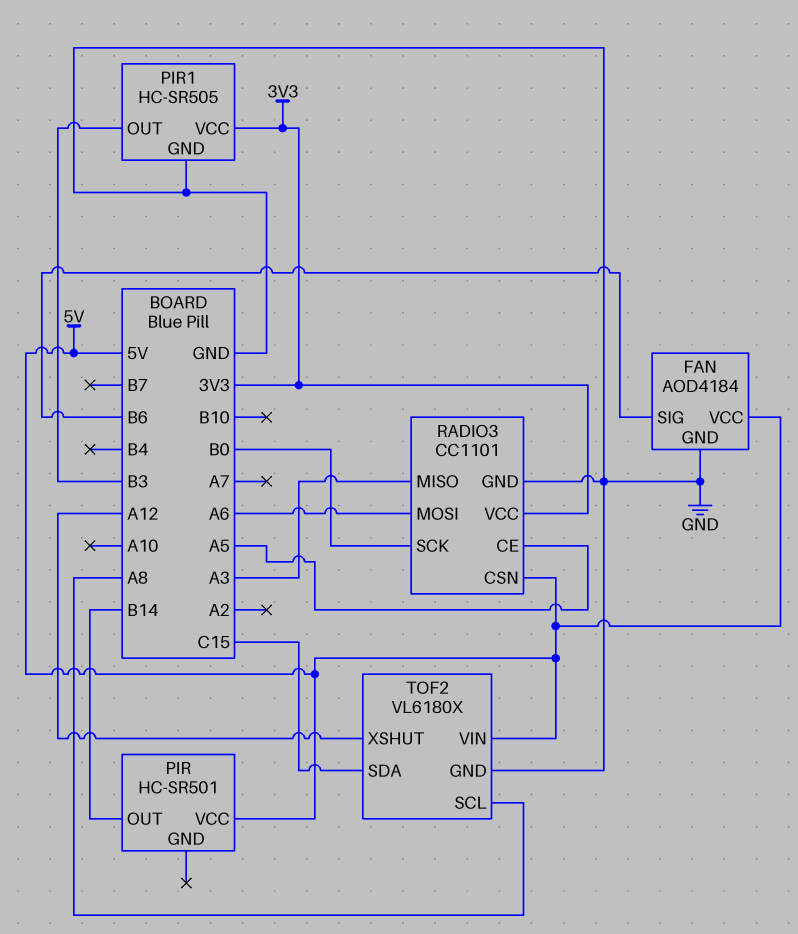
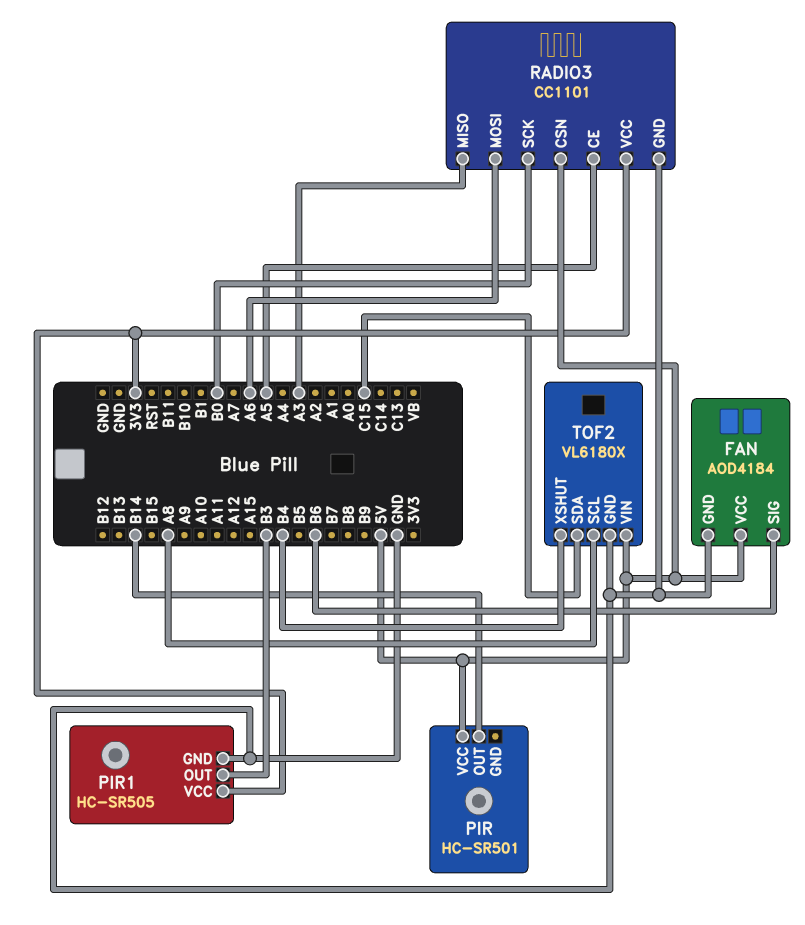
TOF2 pin XSHUT: A12 -> B4

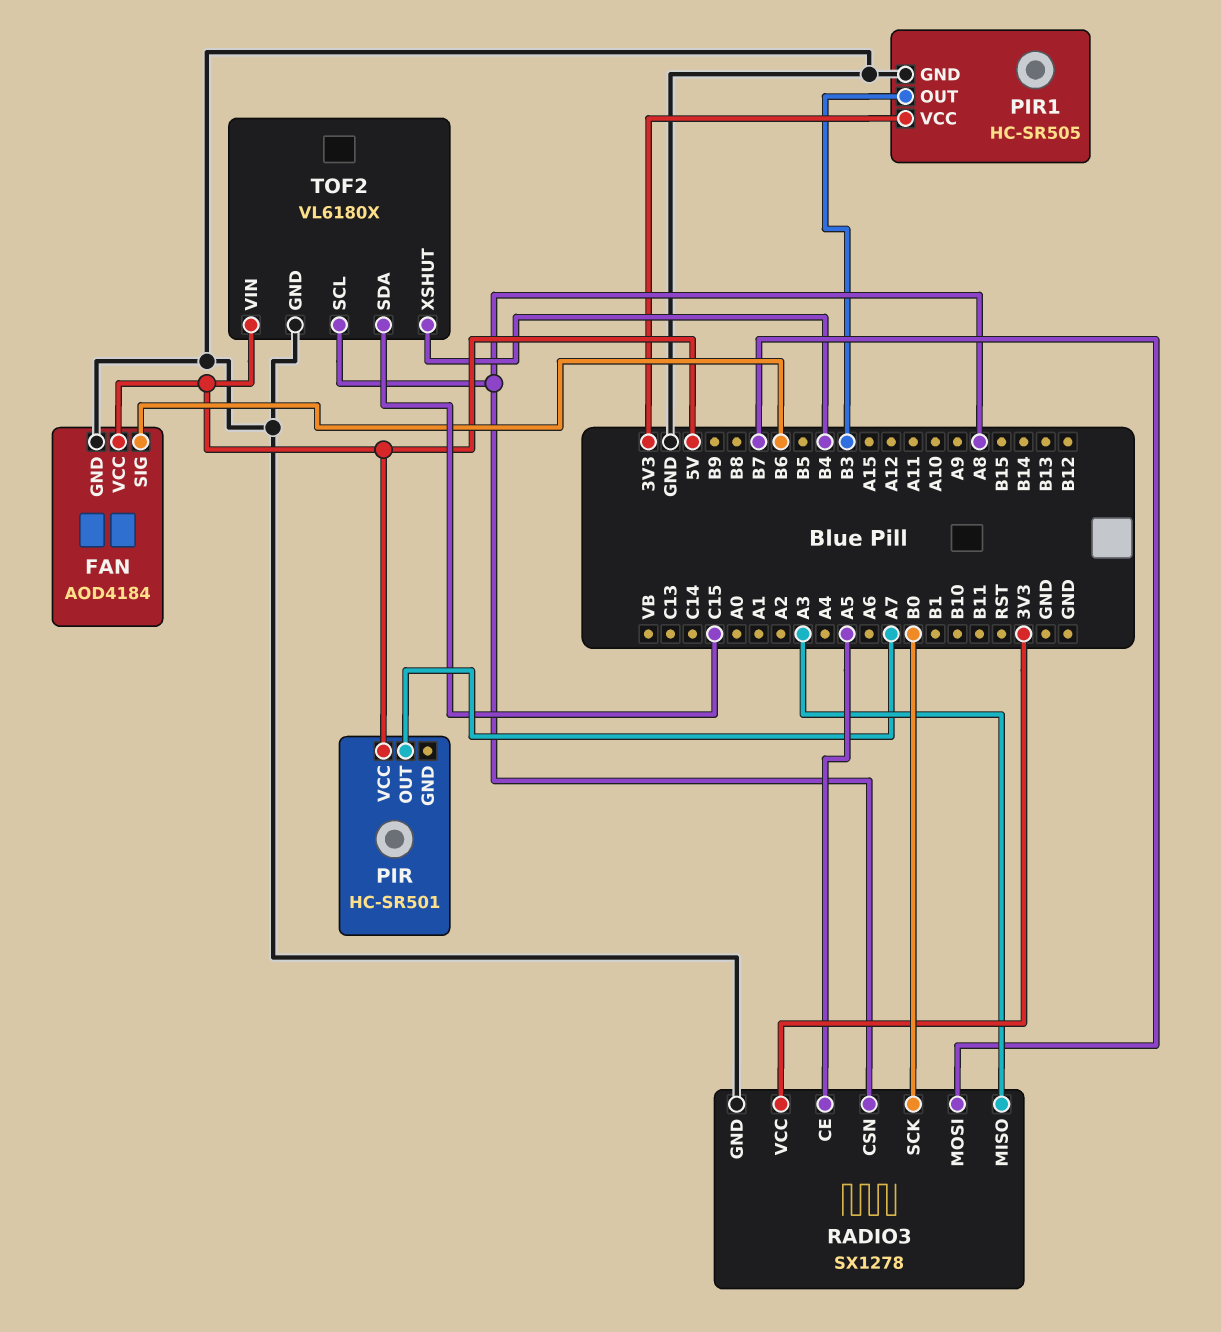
PIR pin OUT: B14 -> A7
RADIO3: CC1101 -> SX1278
RADIO3 pin CSN: 5V -> A8
RADIO3 pin MOSI: A6 -> B7

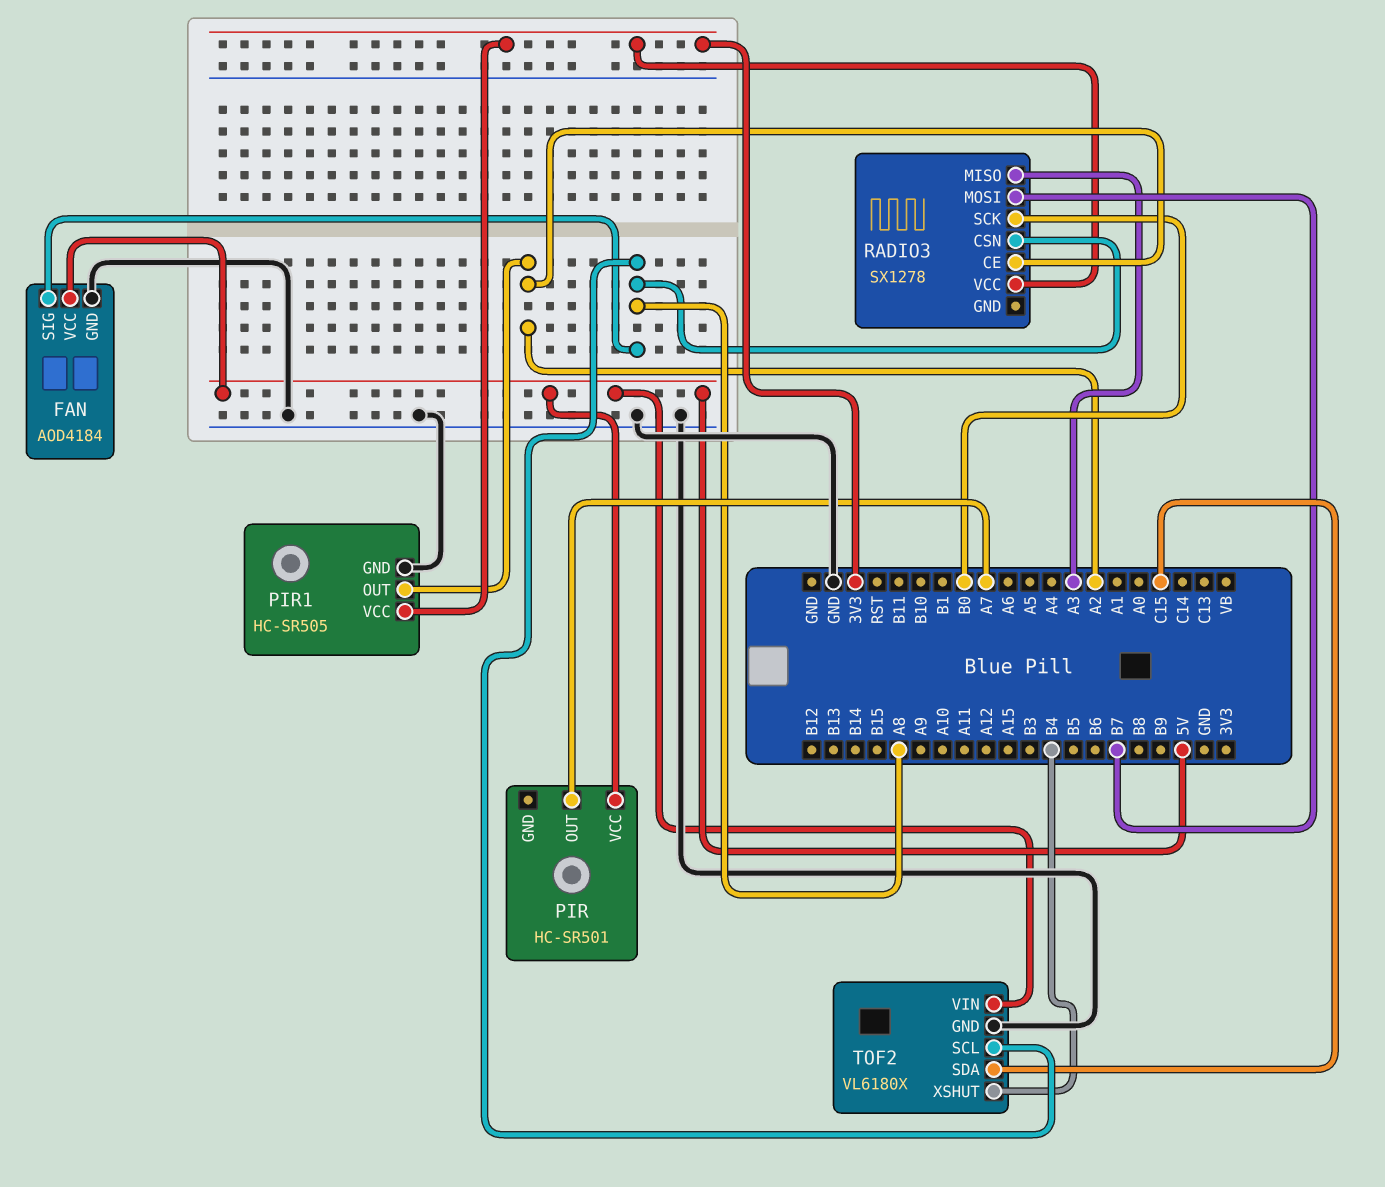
FAN pin SIG: B6 -> A8
PIR1 pin OUT: B3 -> A2
RADIO3 pin CE: A5 -> A2
RADIO3 pin GND: GND -> none

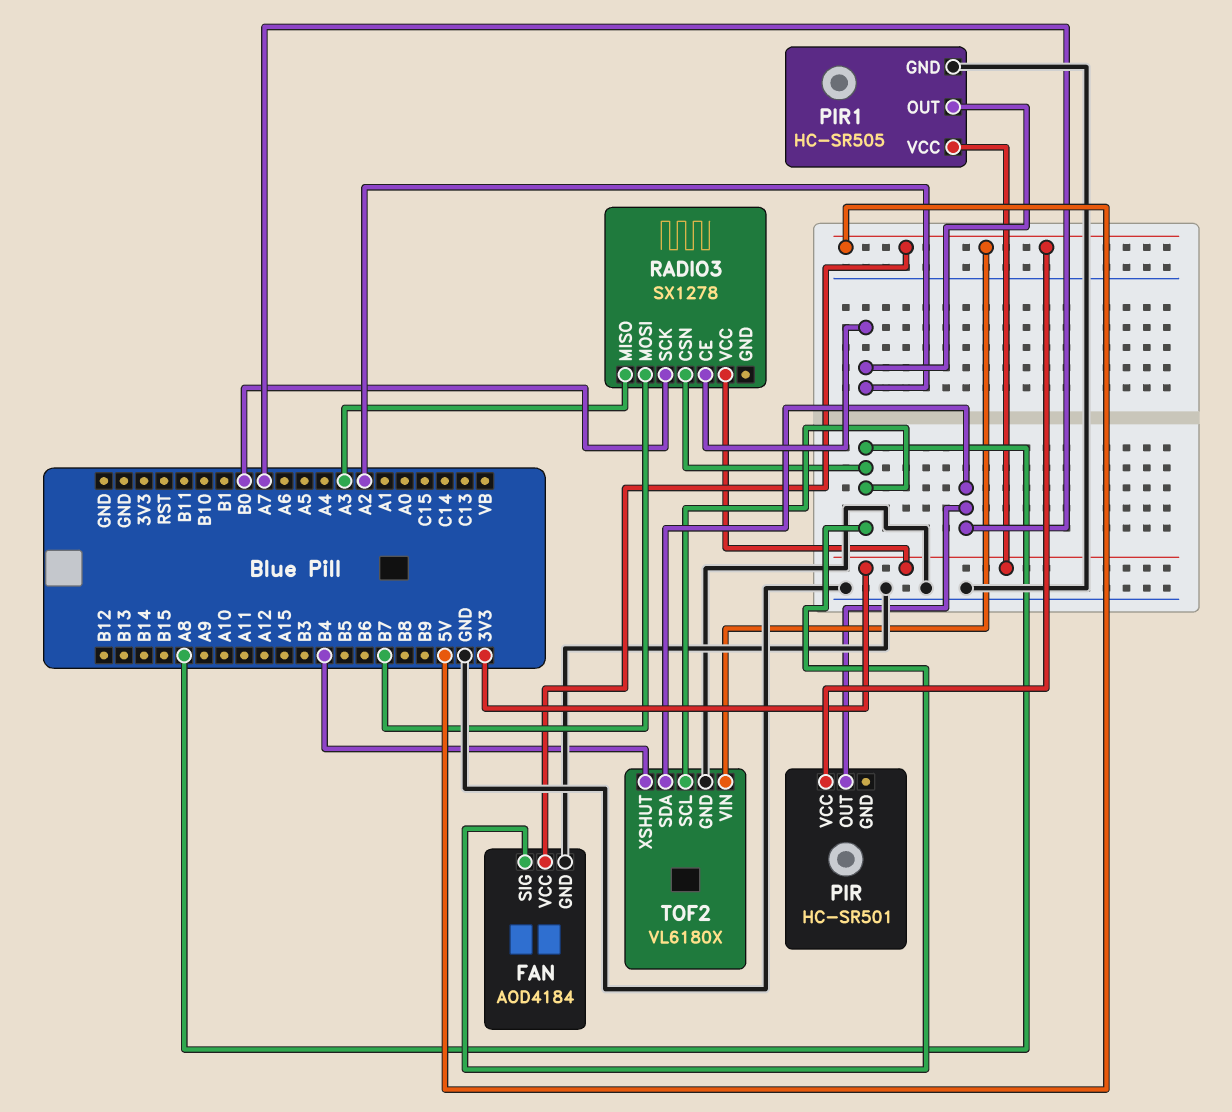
TOF2 pin SDA: C15 -> A7

